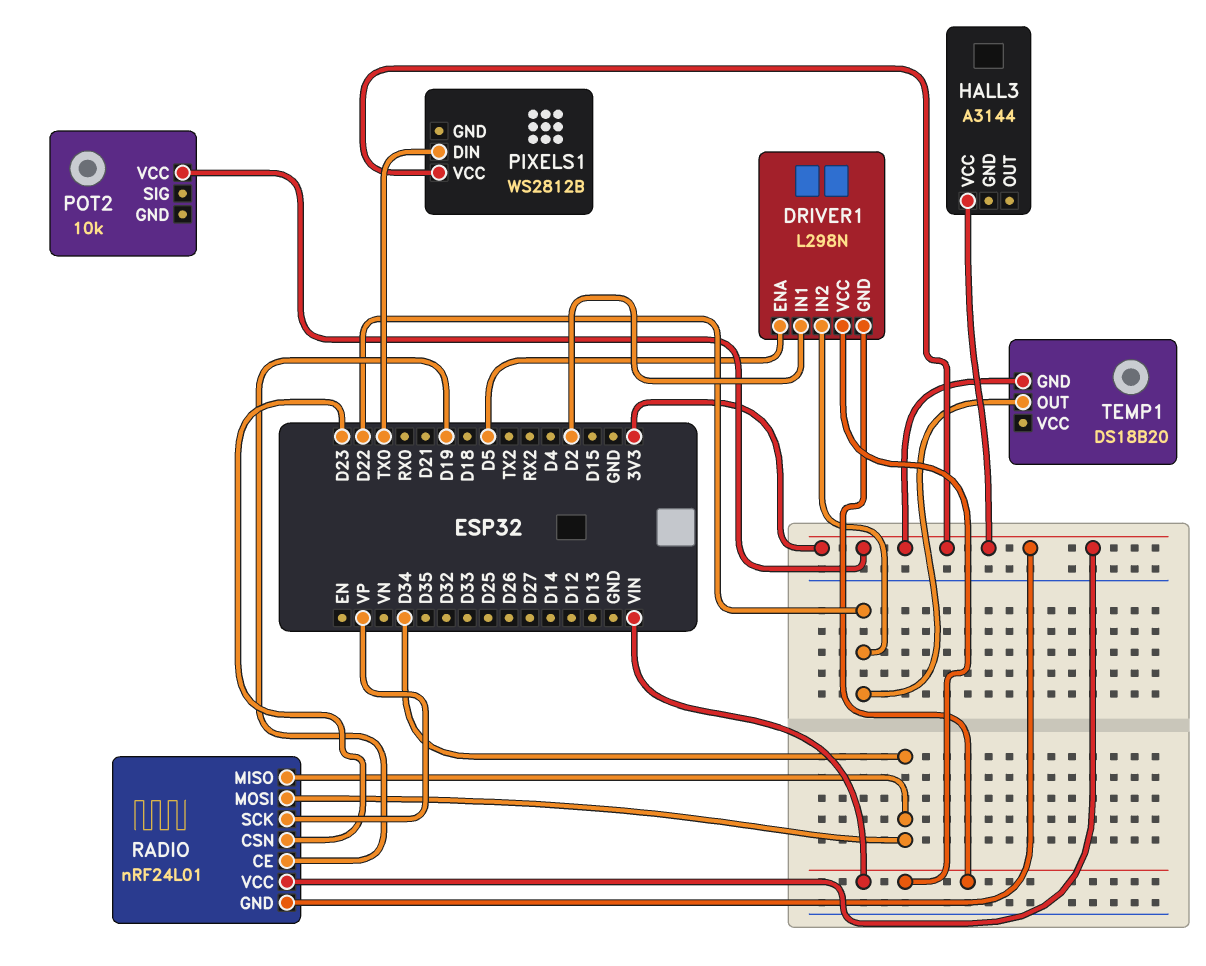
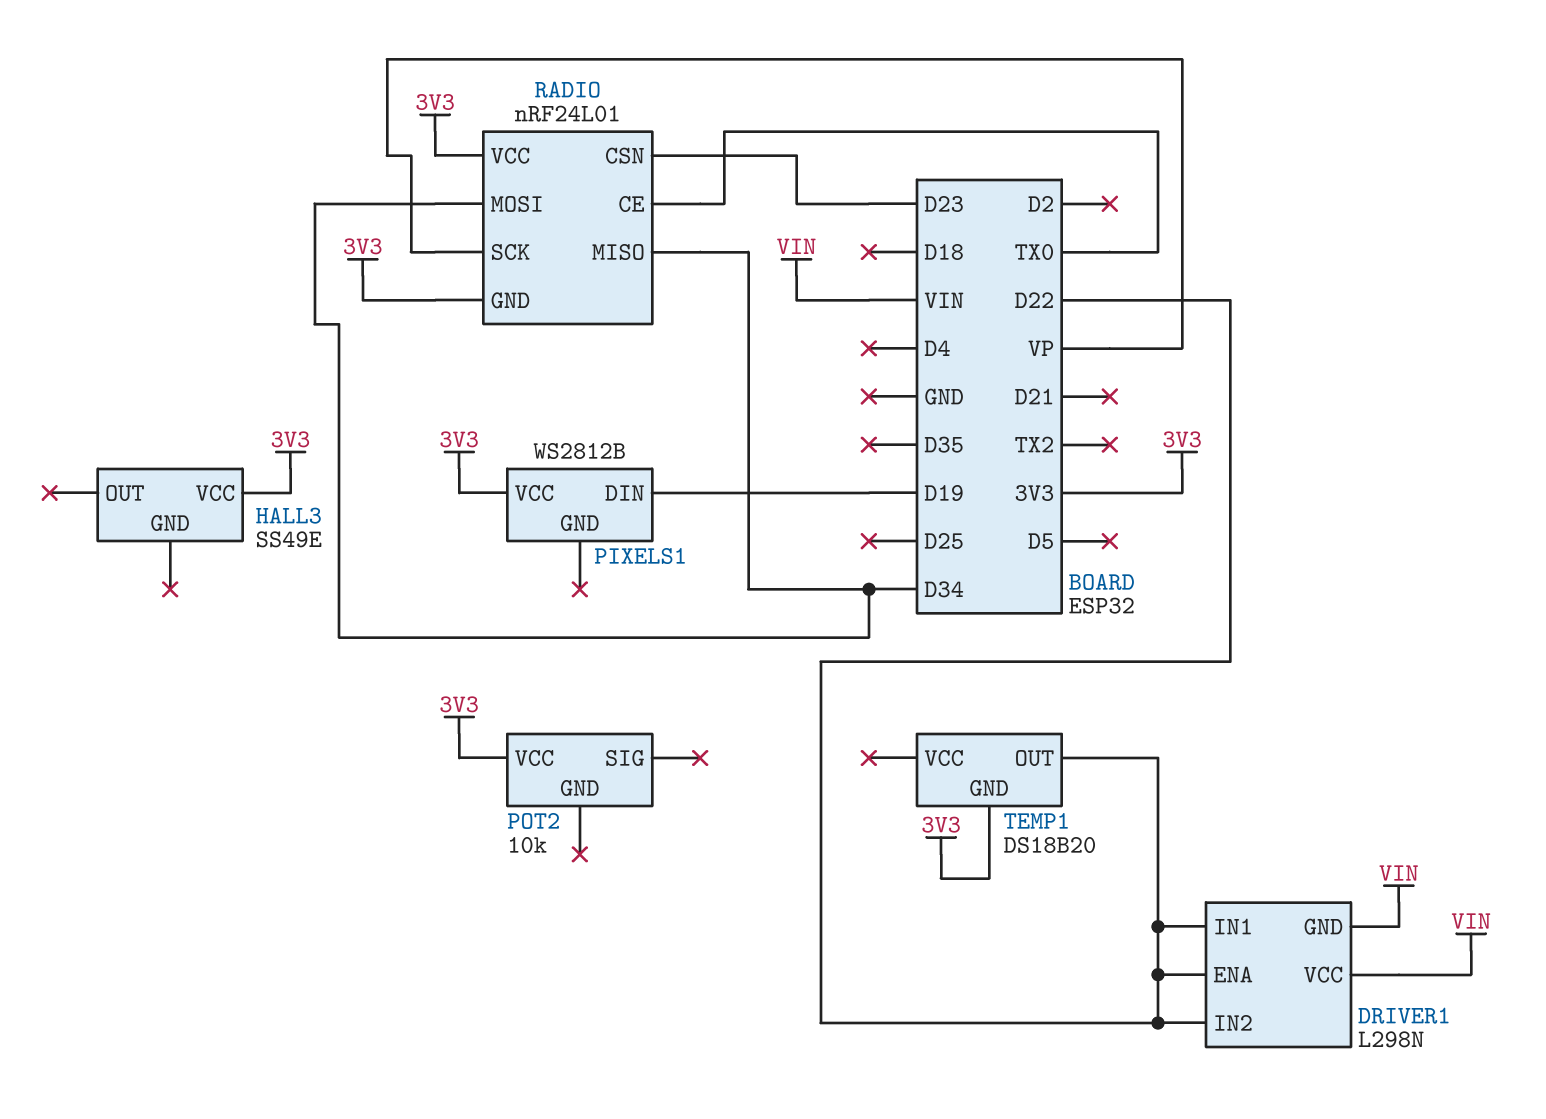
DRIVER1 pin ENA: D5 -> D22
DRIVER1 pin IN1: D2 -> D22
HALL3: A3144 -> SS49E
PIXELS1 pin DIN: TX0 -> D19
RADIO pin CE: D19 -> TX0

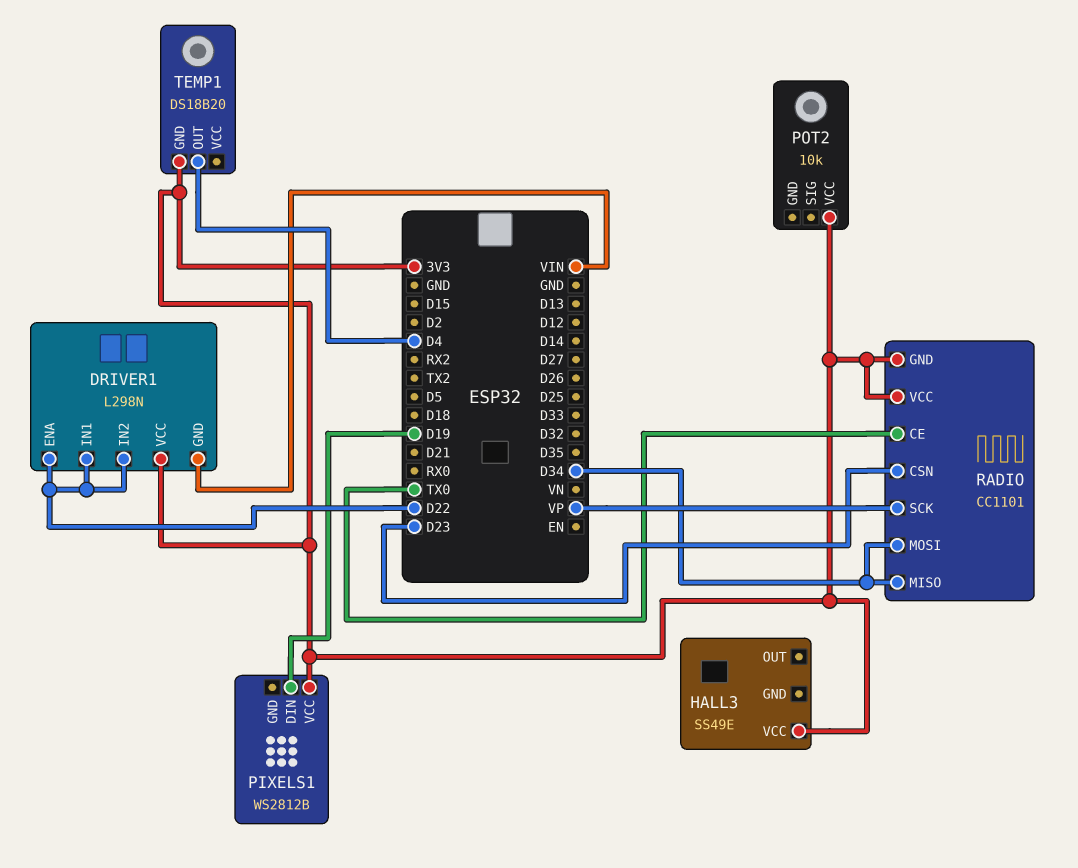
DRIVER1 pin VCC: VIN -> 3V3
RADIO: nRF24L01 -> CC1101
TEMP1 pin OUT: D22 -> D4

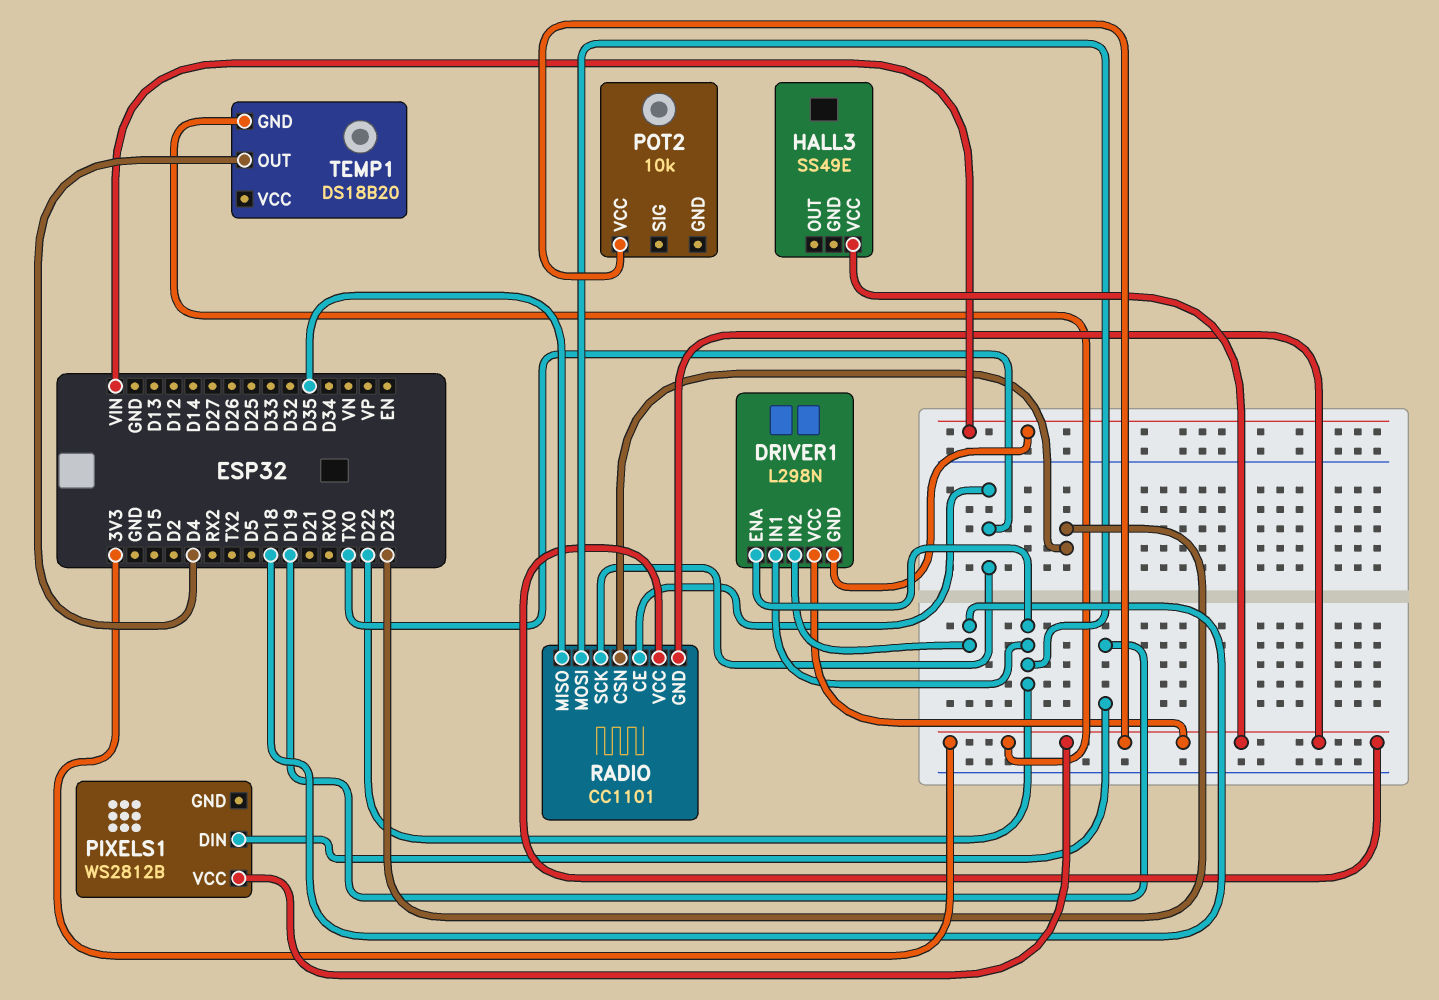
DRIVER1 pin IN2: D22 -> D18
RADIO pin MISO: D34 -> D35
RADIO pin MOSI: D34 -> D22
RADIO pin SCK: VP -> TX0

